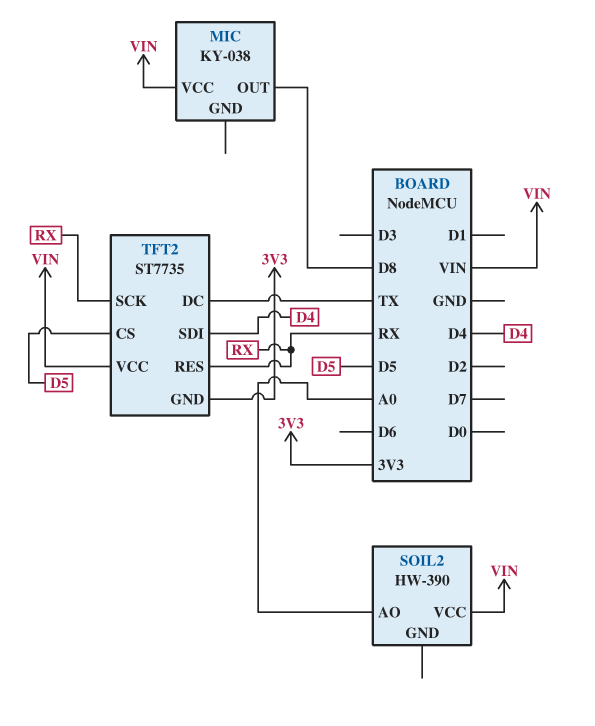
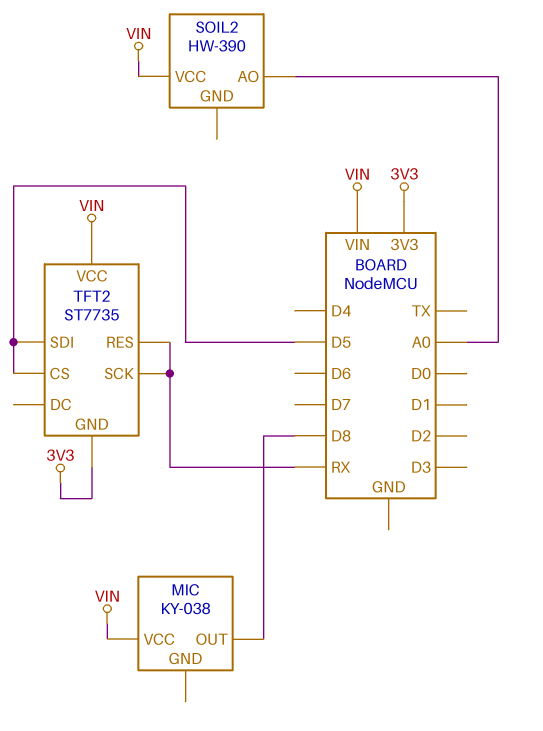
TFT2 pin DC: TX -> none
TFT2 pin SDI: D4 -> D5

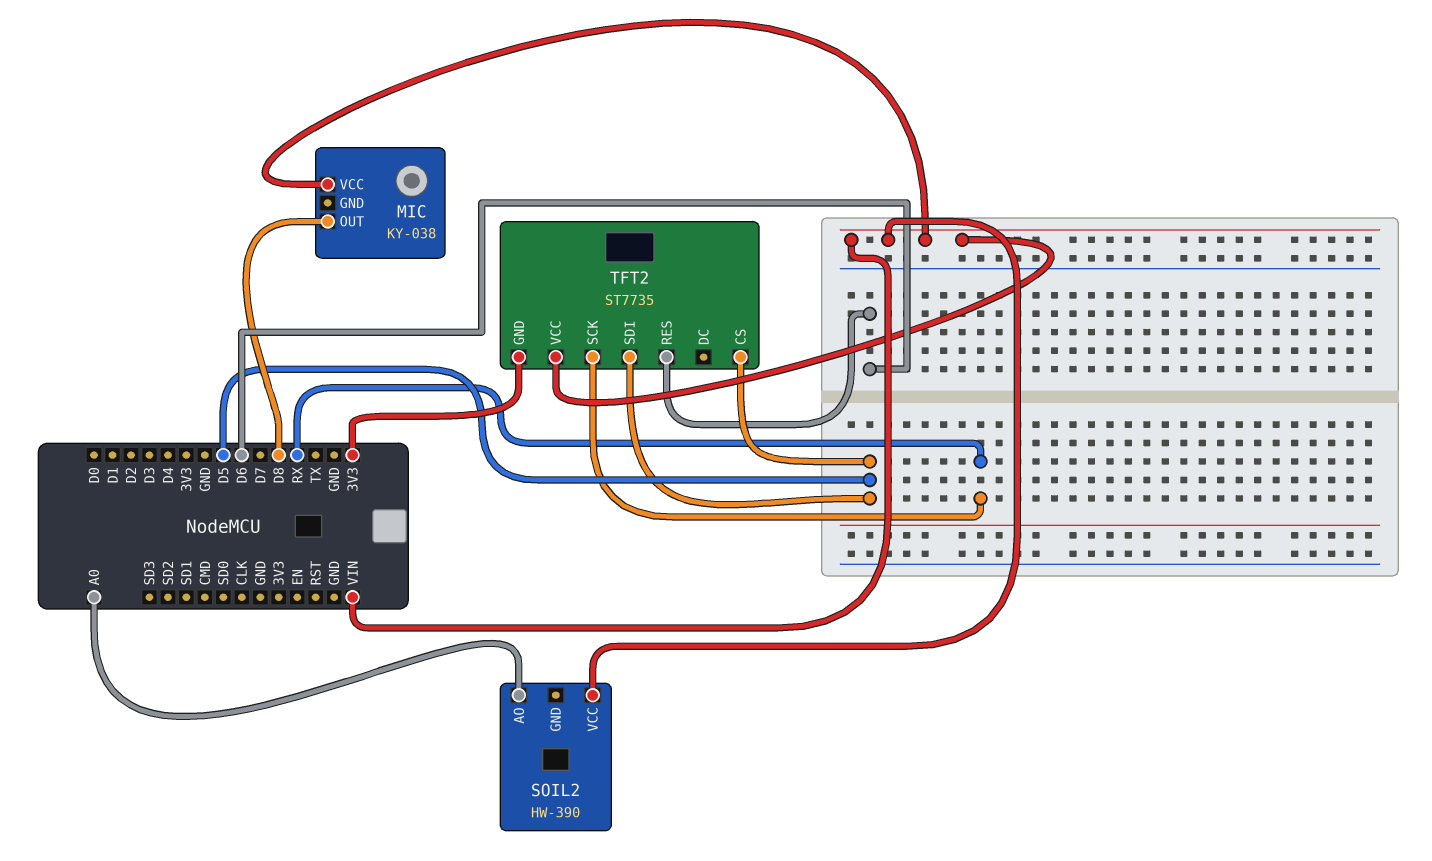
TFT2 pin RES: RX -> D6

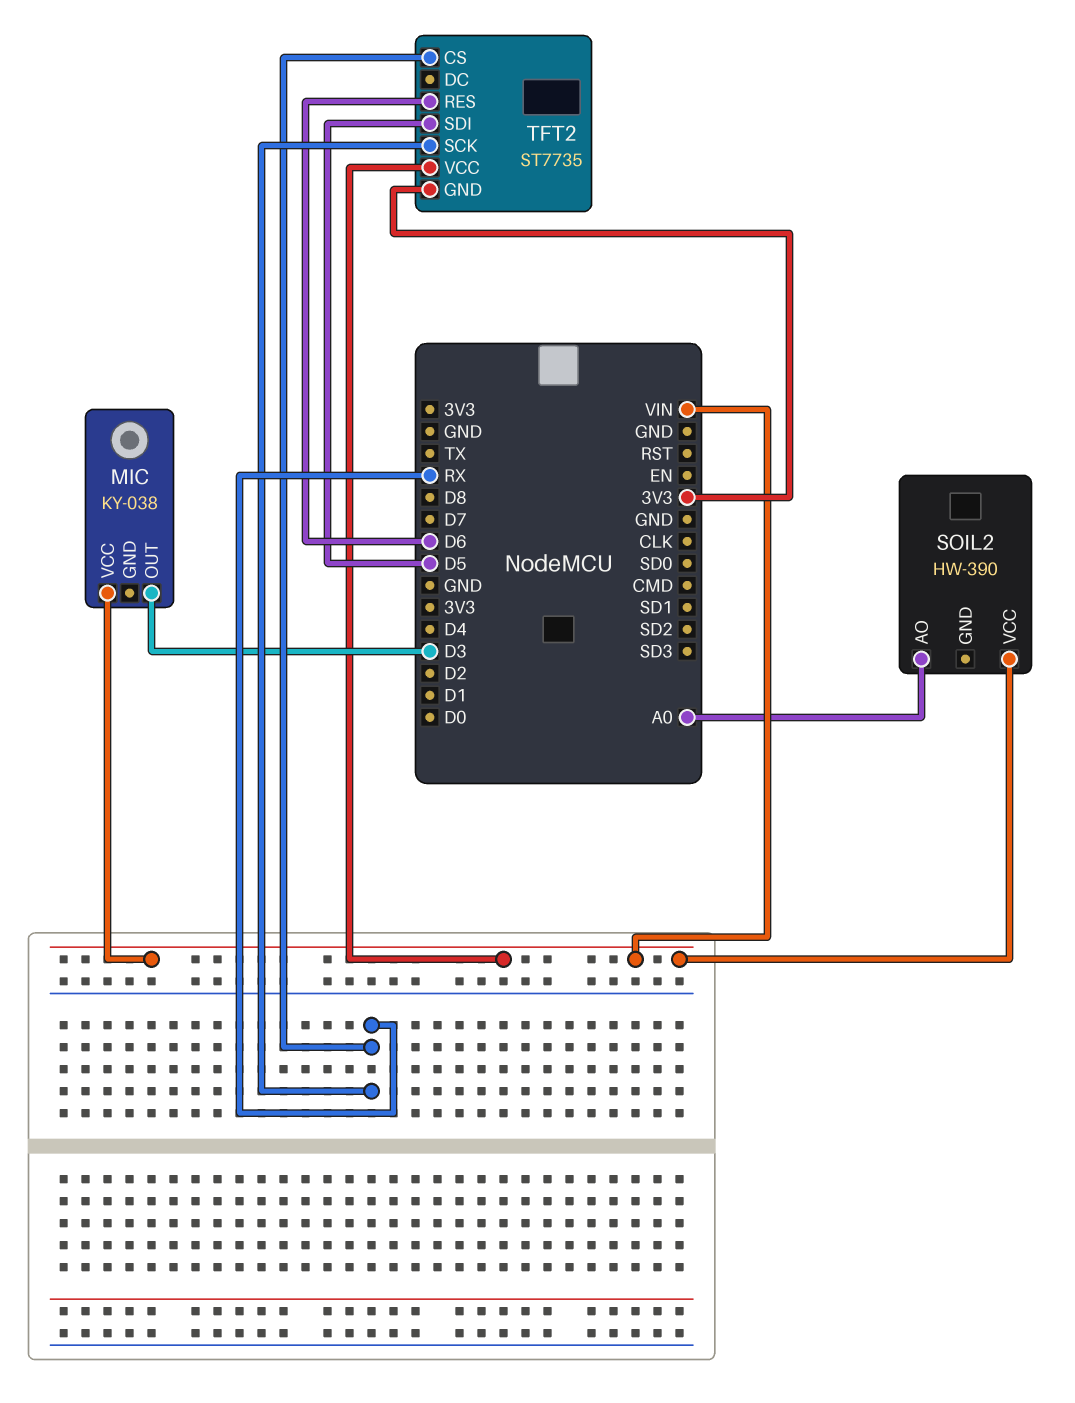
MIC pin OUT: D8 -> D3
TFT2 pin CS: D5 -> RX

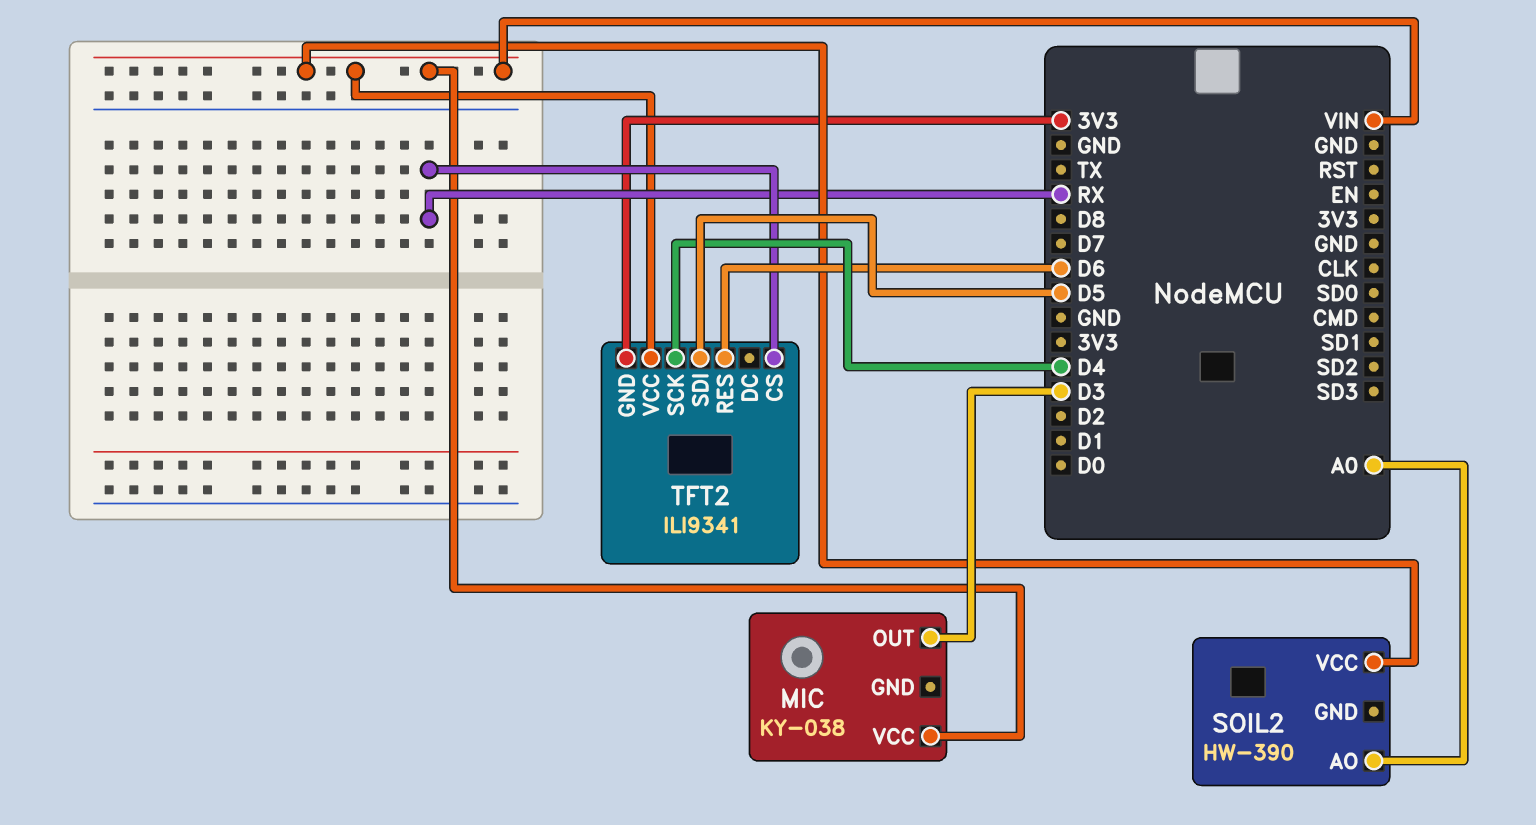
TFT2: ST7735 -> ILI9341
TFT2 pin SCK: RX -> D4

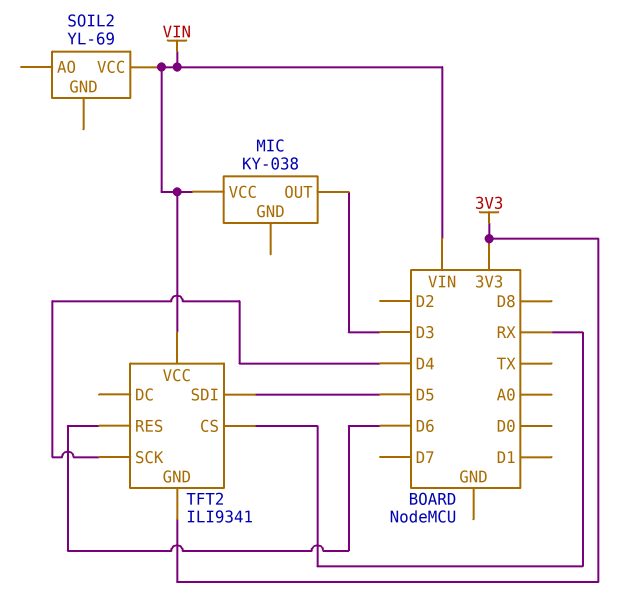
SOIL2: HW-390 -> YL-69
SOIL2 pin AO: A0 -> none

